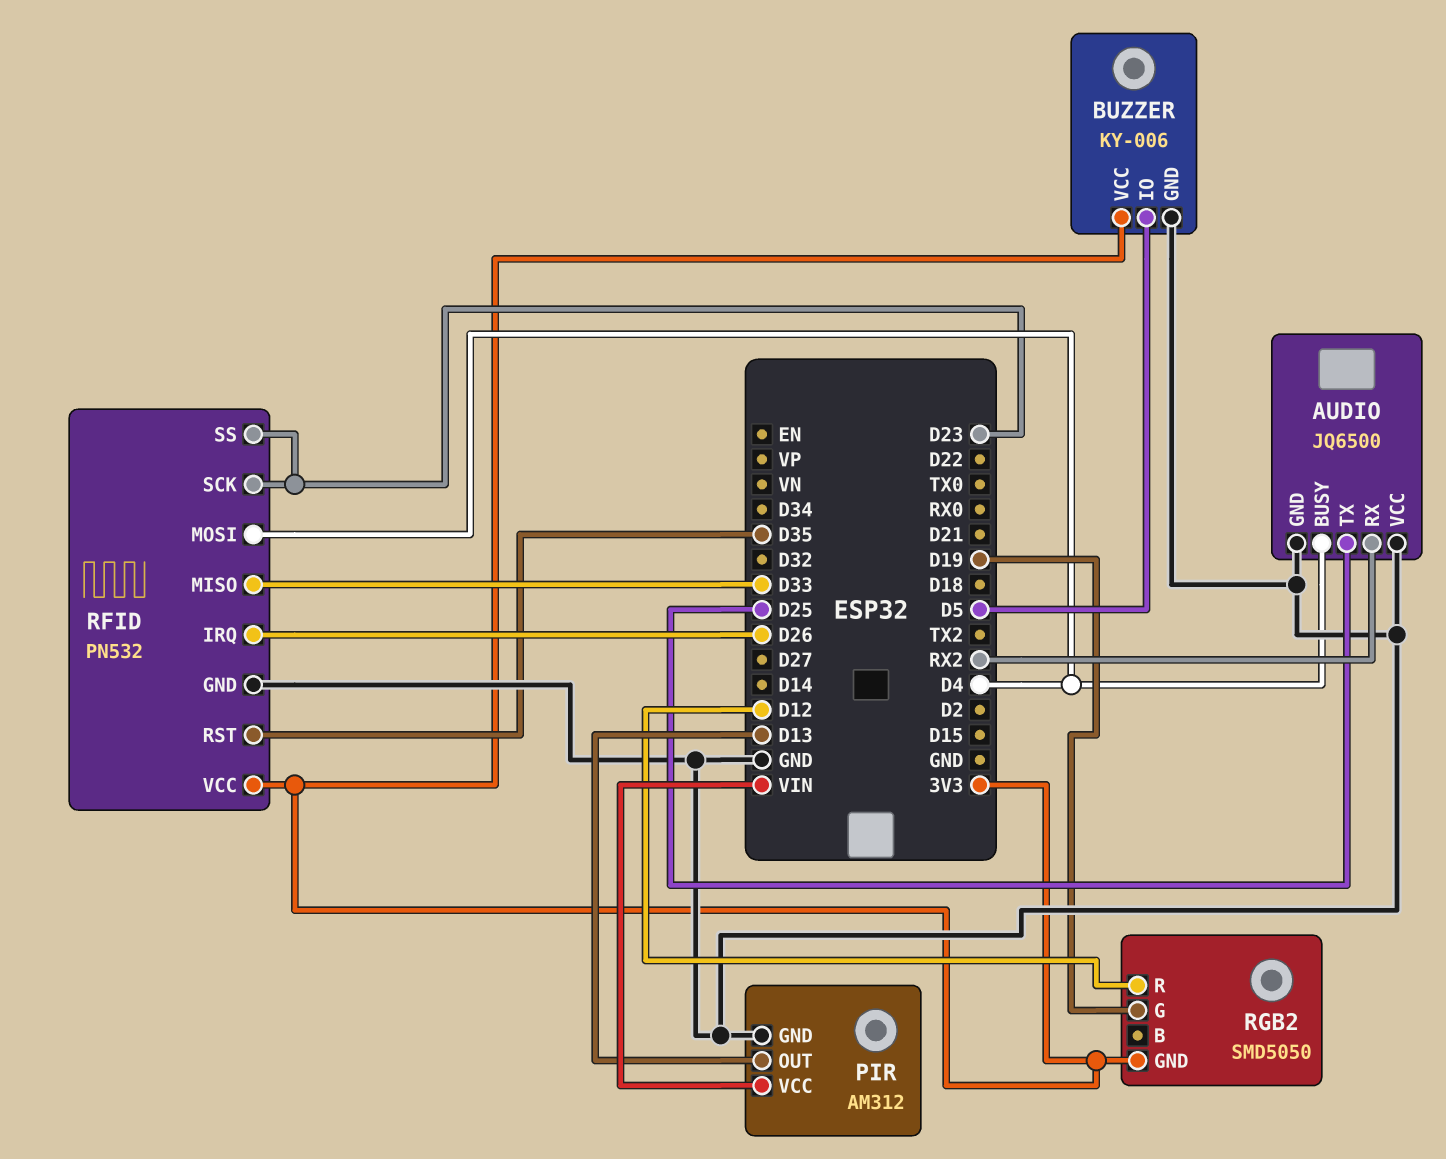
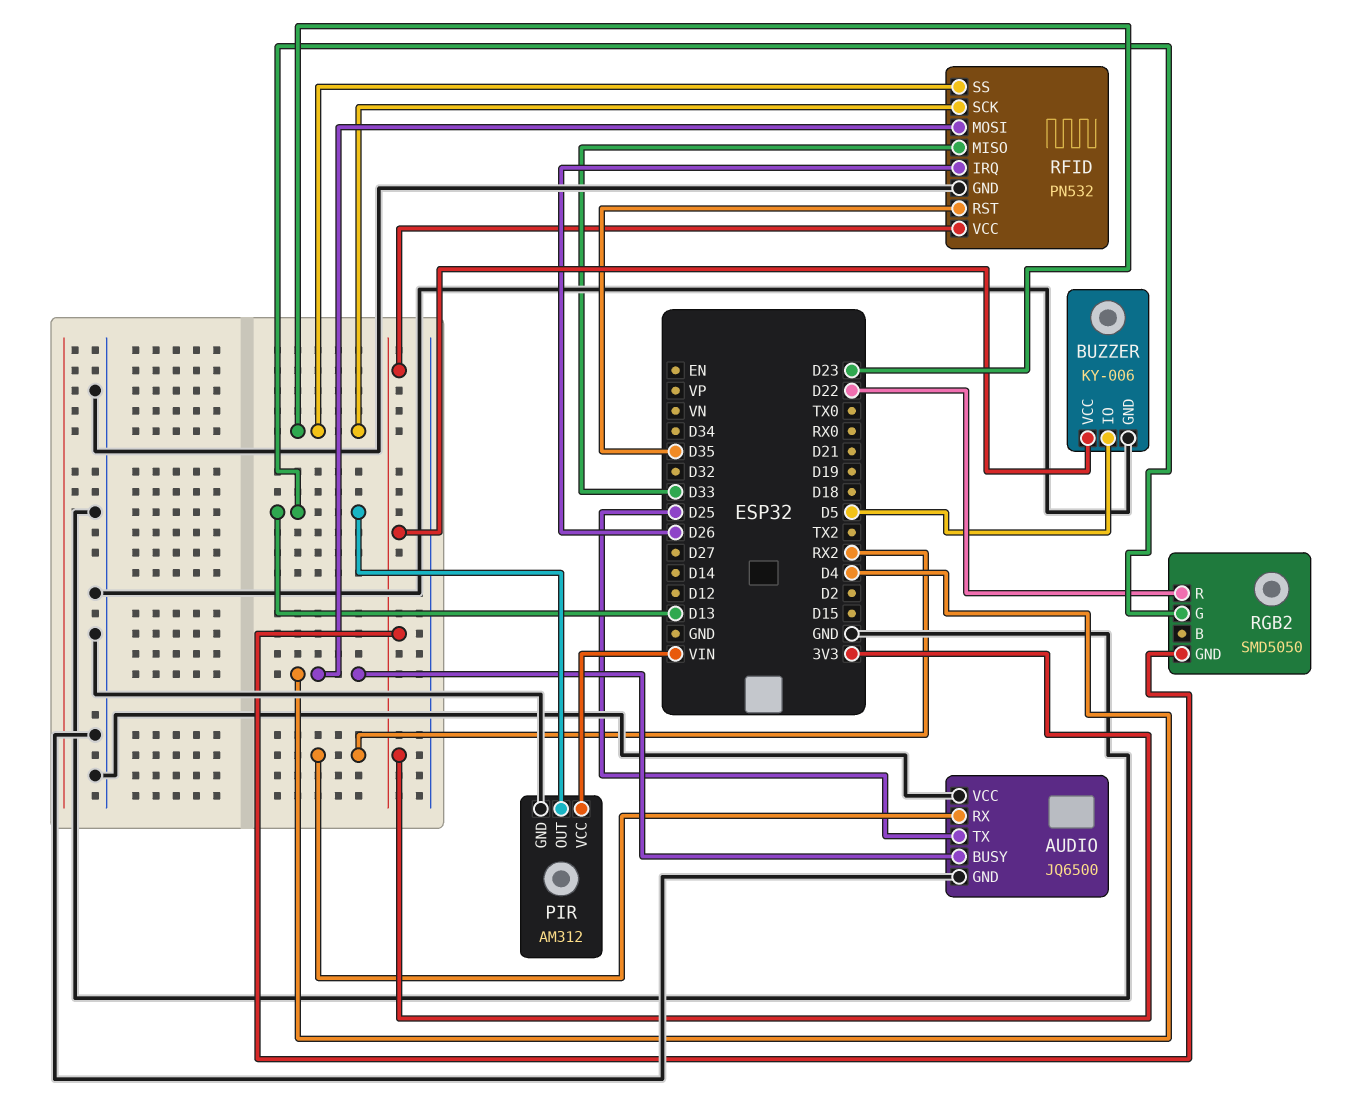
RGB2 pin G: D19 -> D13
RGB2 pin R: D12 -> D22

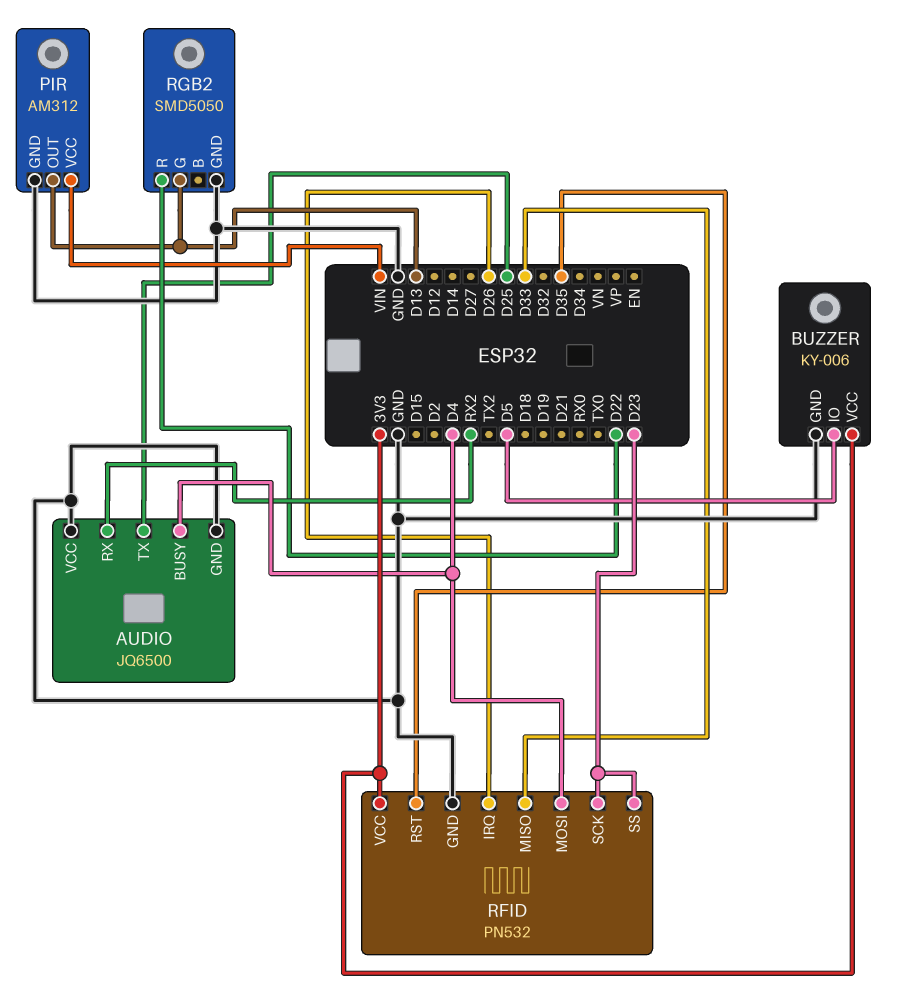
RGB2 pin GND: 3V3 -> GND

